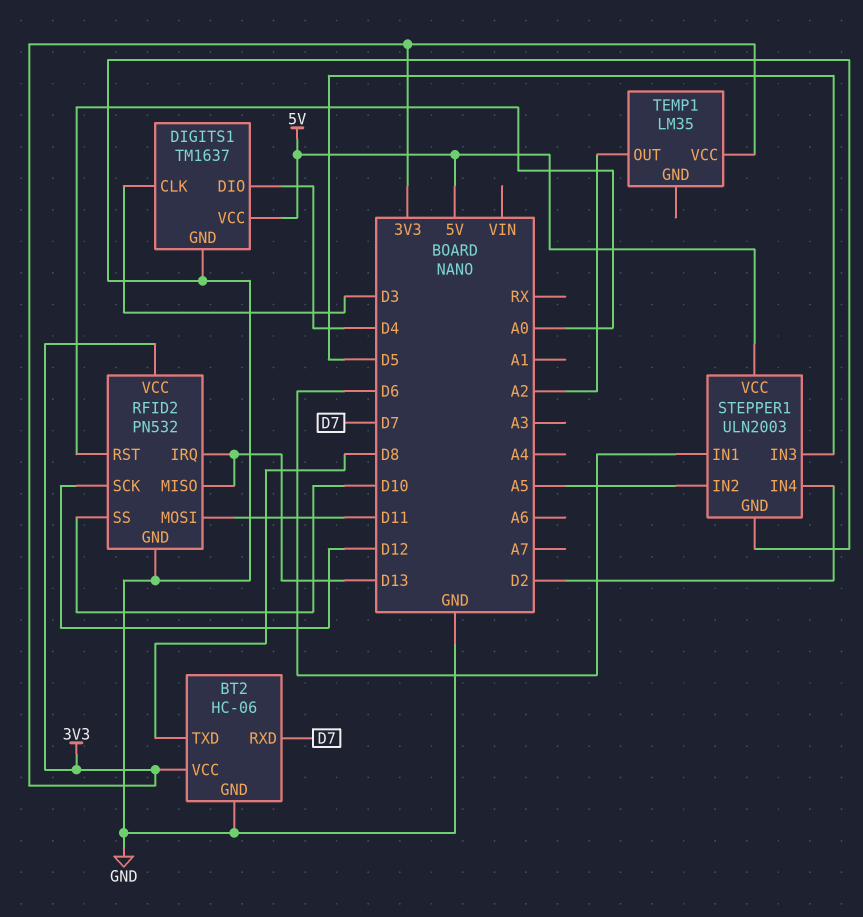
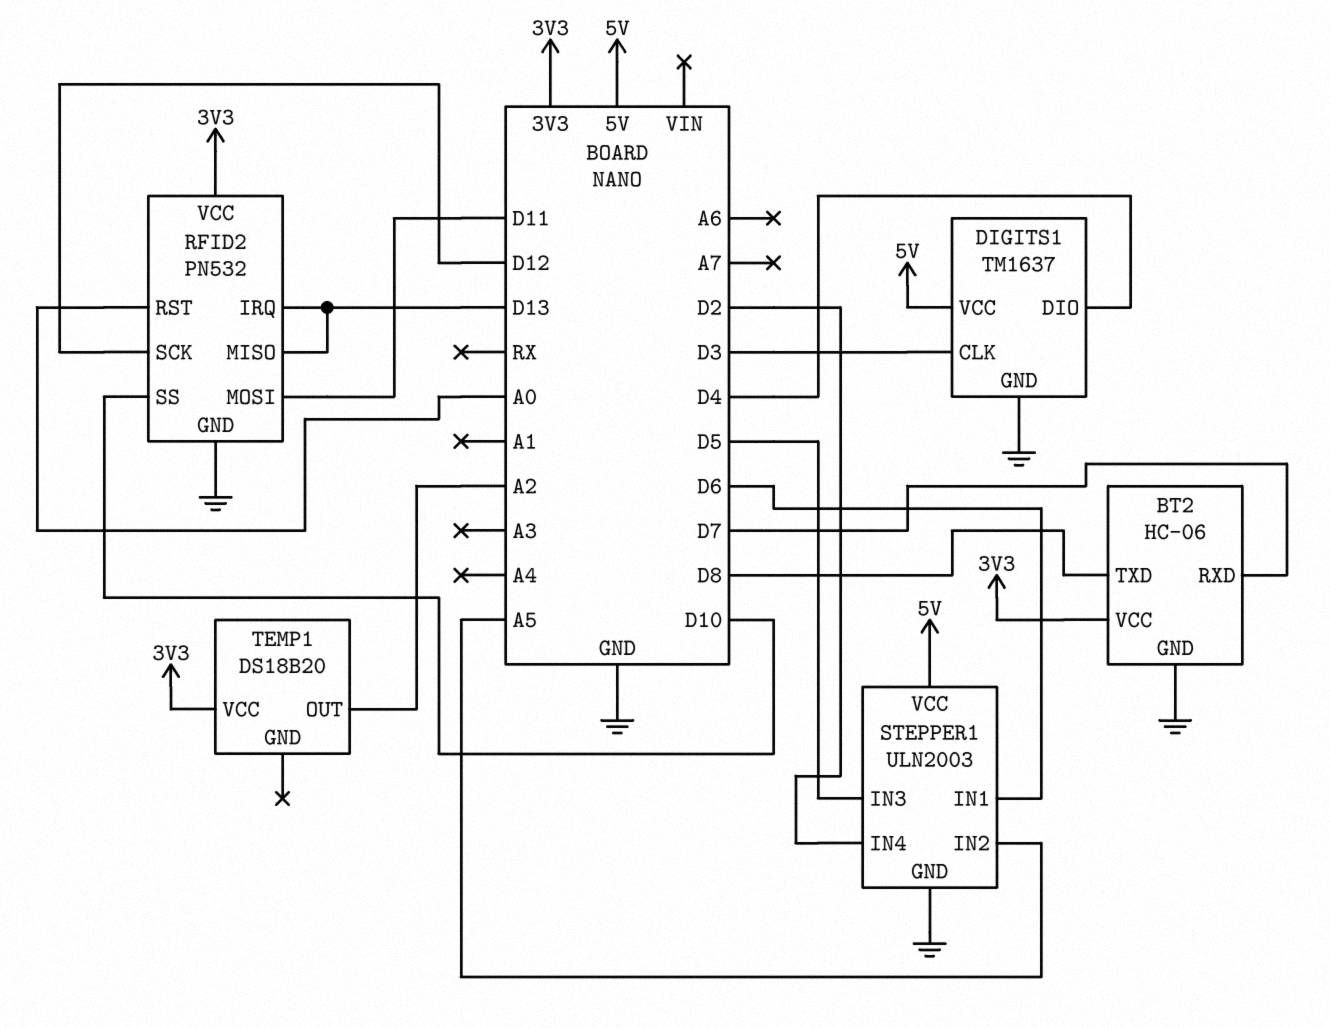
TEMP1: LM35 -> DS18B20

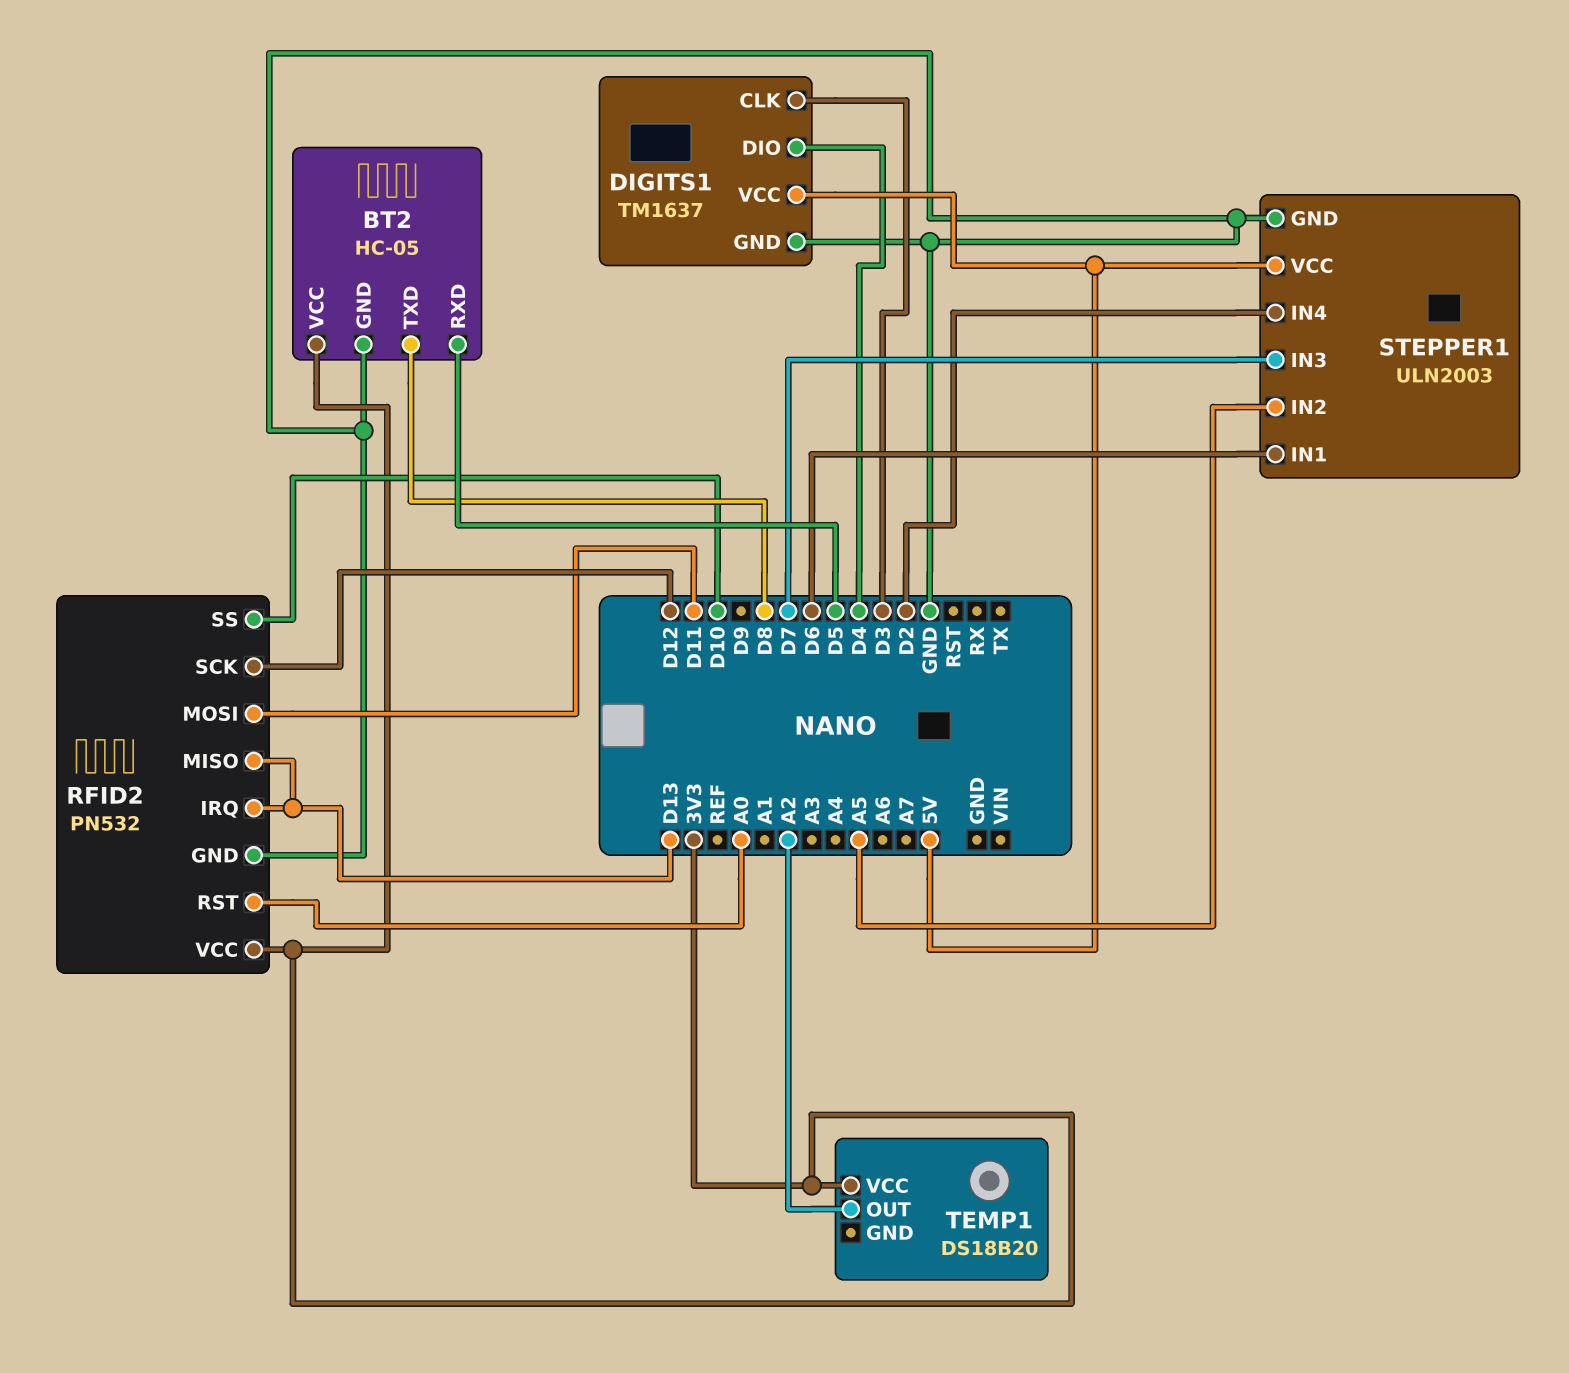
BT2: HC-06 -> HC-05
BT2 pin RXD: D7 -> D5
STEPPER1 pin IN3: D5 -> D7

